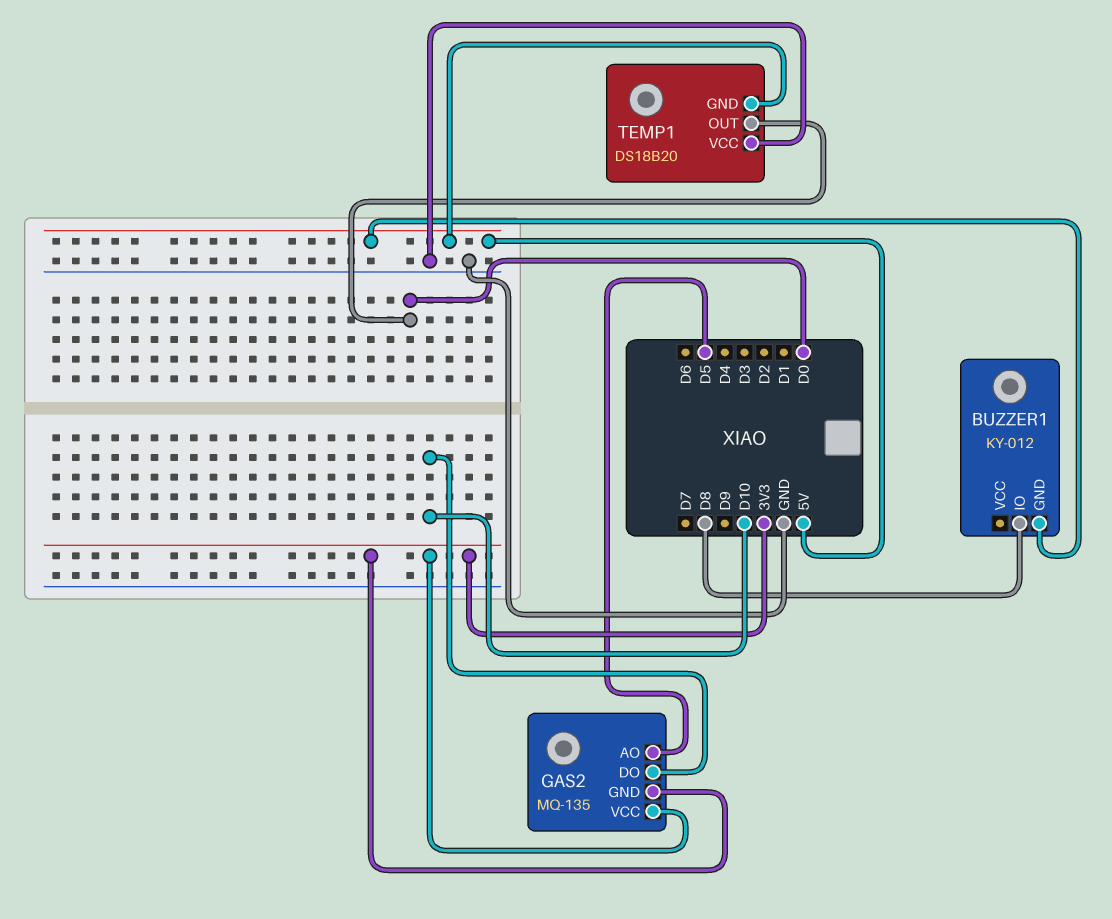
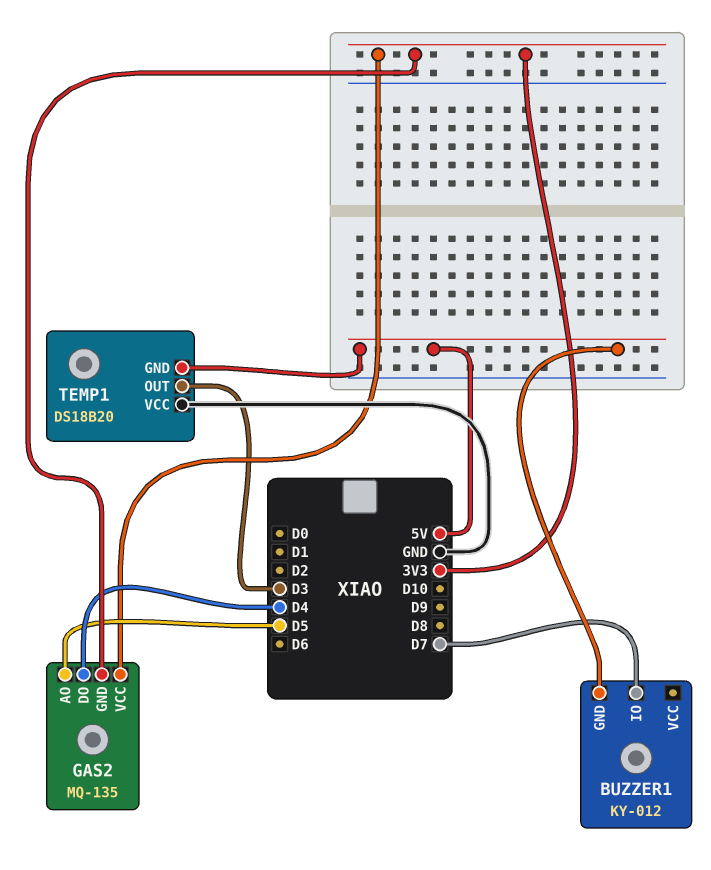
BUZZER1 pin IO: D8 -> D7
GAS2 pin DO: D10 -> D4
TEMP1 pin OUT: D0 -> D3

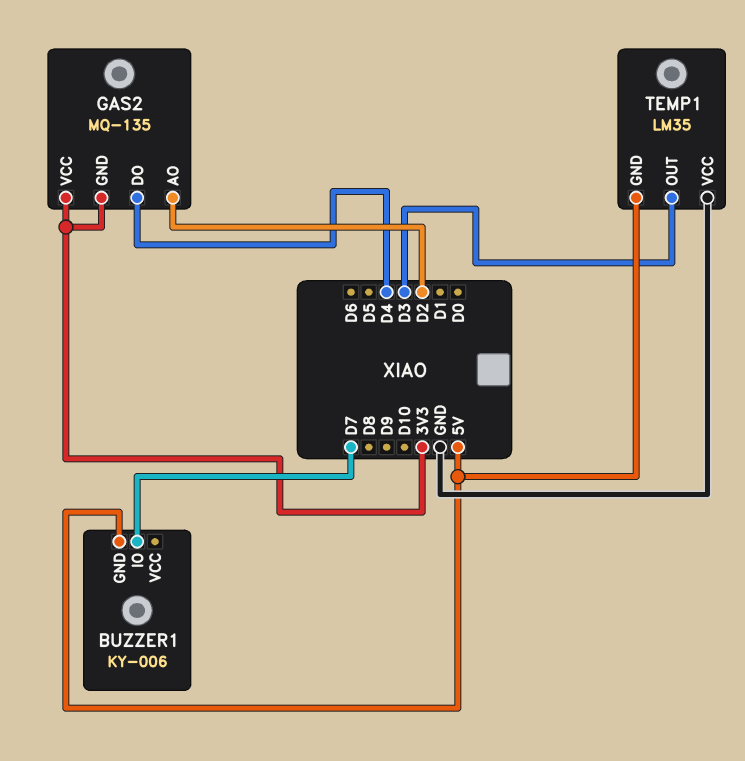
BUZZER1: KY-012 -> KY-006
GAS2 pin AO: D5 -> D2
TEMP1: DS18B20 -> LM35

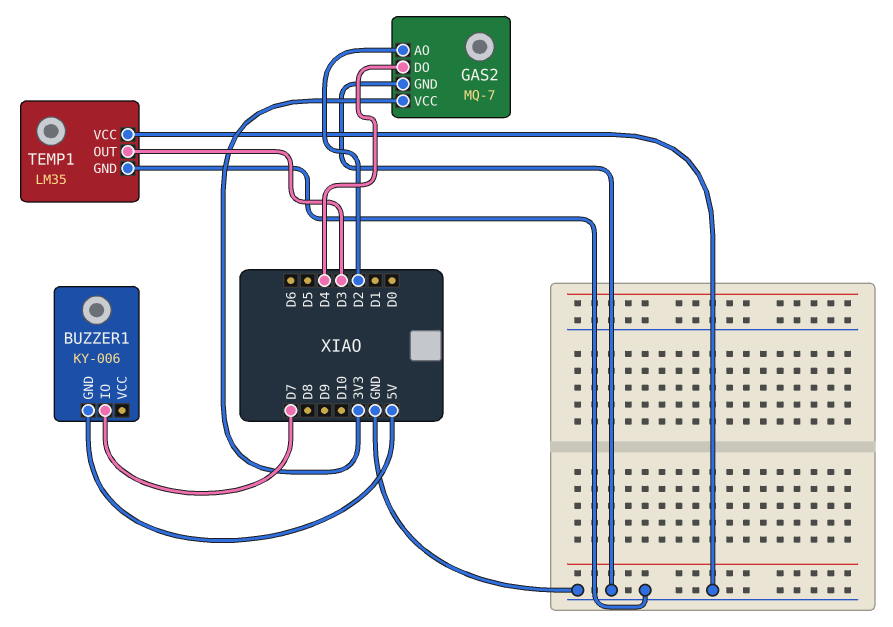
GAS2: MQ-135 -> MQ-7
GAS2 pin GND: 3V3 -> GND
TEMP1 pin GND: 5V -> GND

